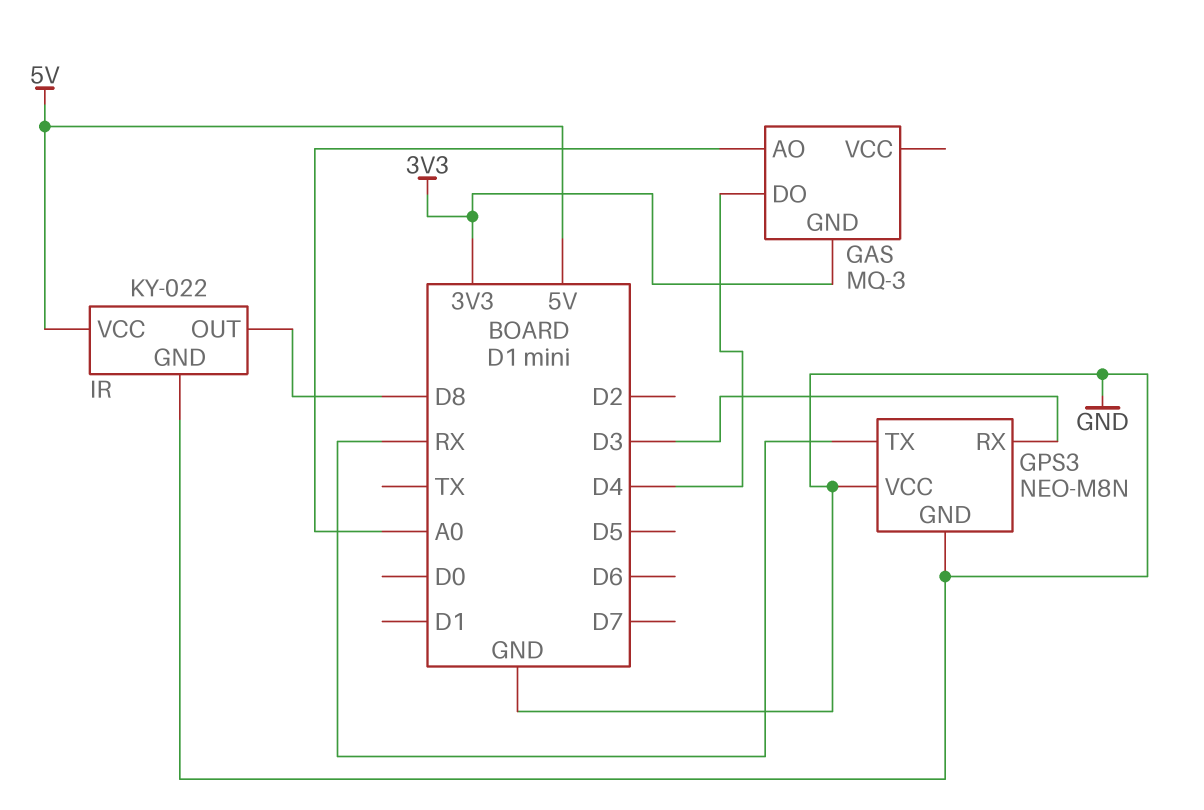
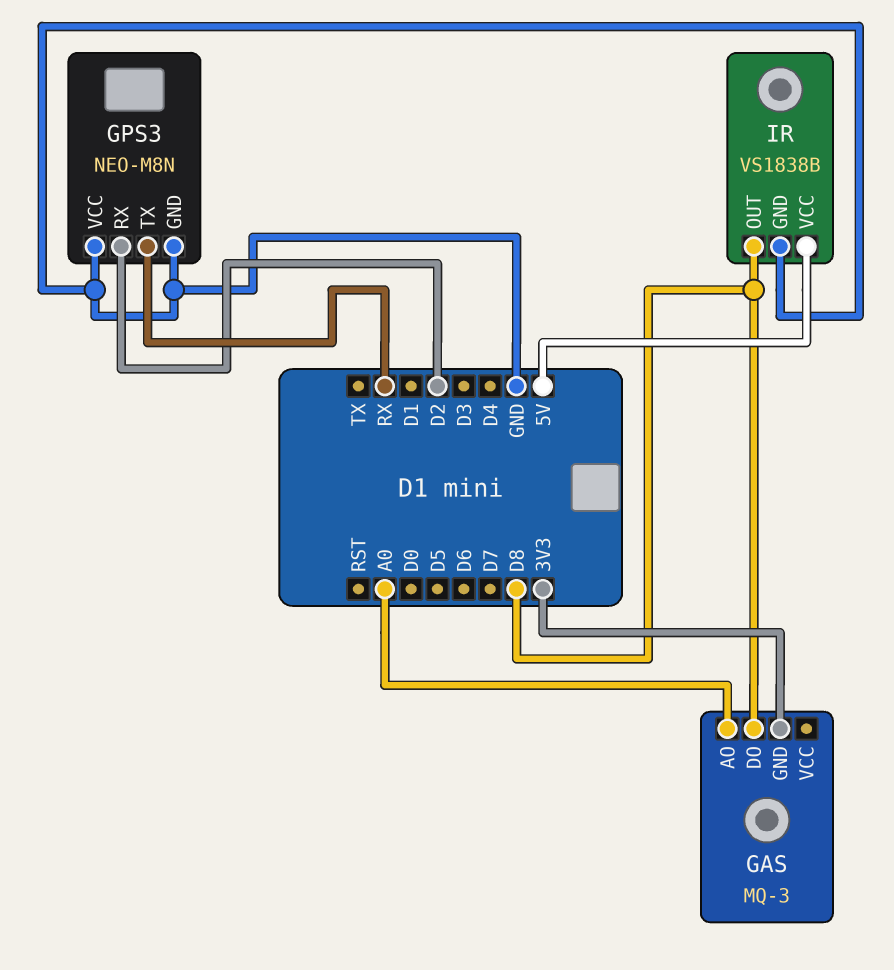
GAS pin DO: D4 -> D8
GPS3 pin RX: D3 -> D2
IR: KY-022 -> VS1838B

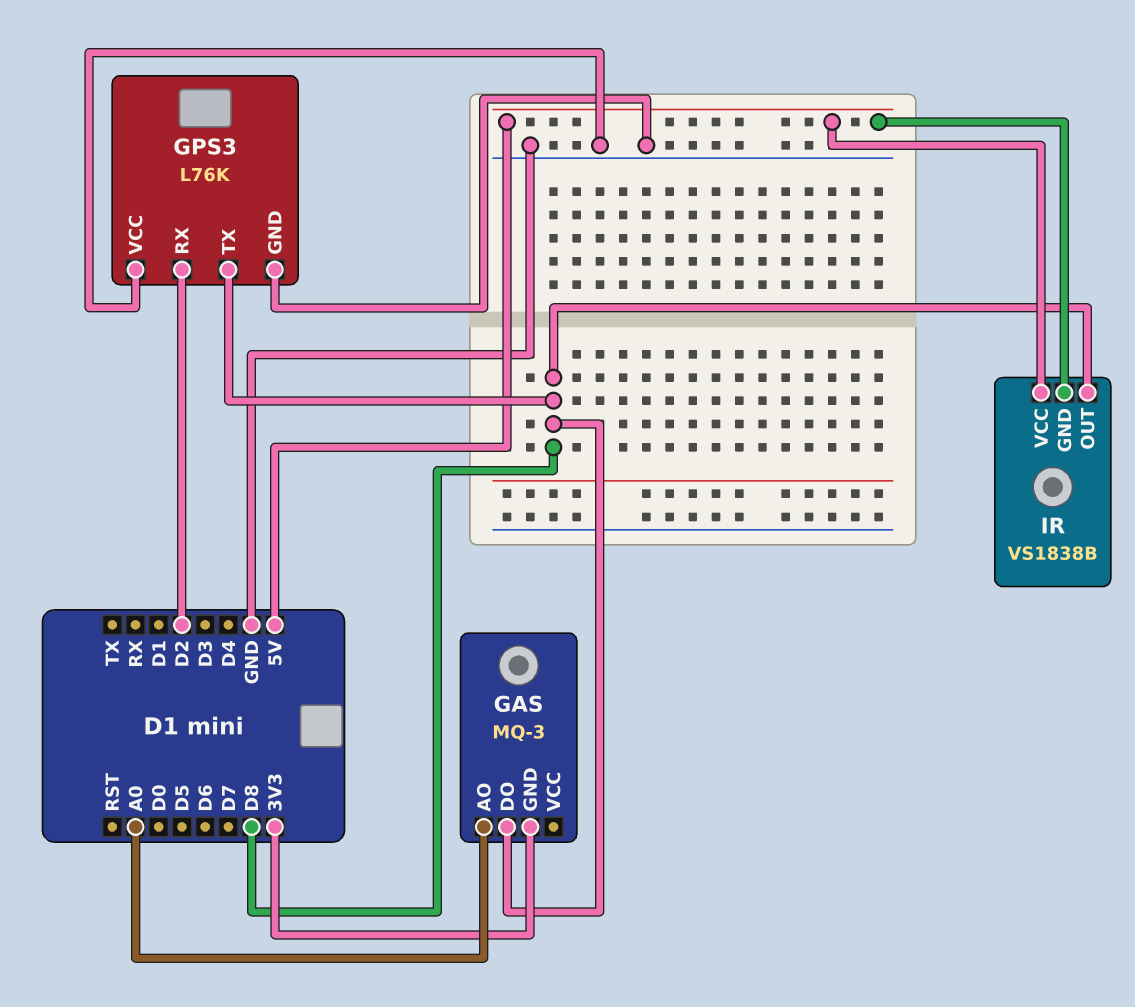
GPS3: NEO-M8N -> L76K
GPS3 pin TX: RX -> D8
IR pin GND: GND -> 5V

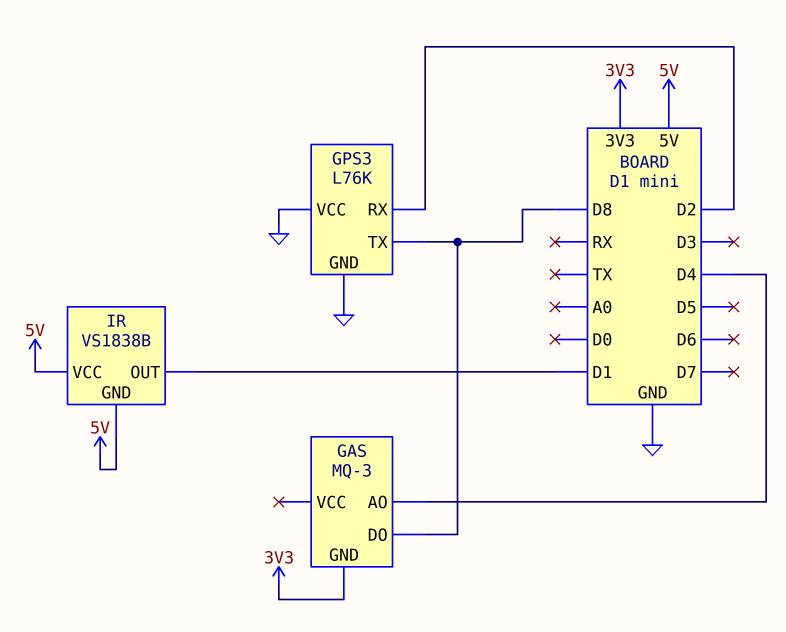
GAS pin AO: A0 -> D4
IR pin OUT: D8 -> D1

